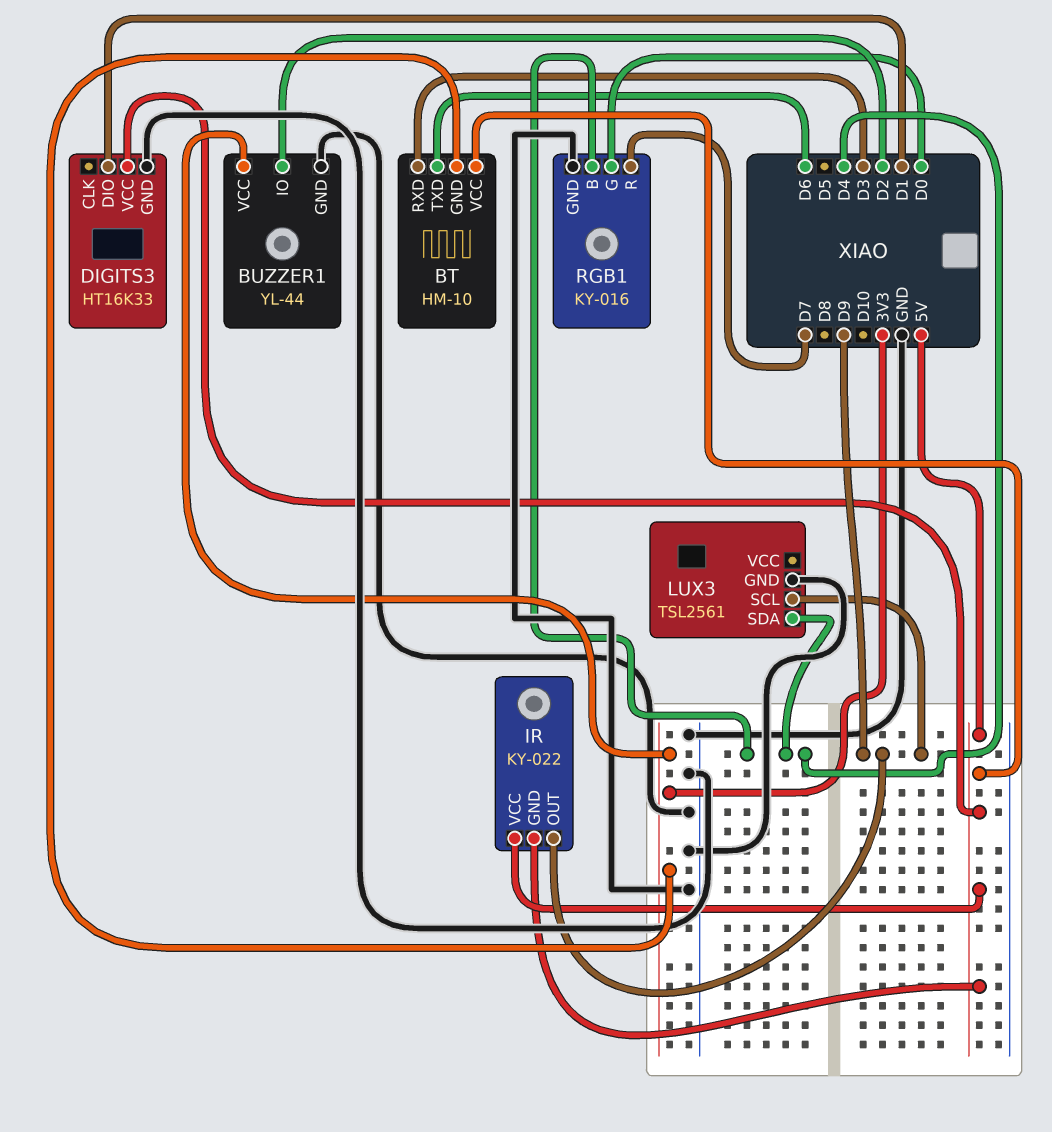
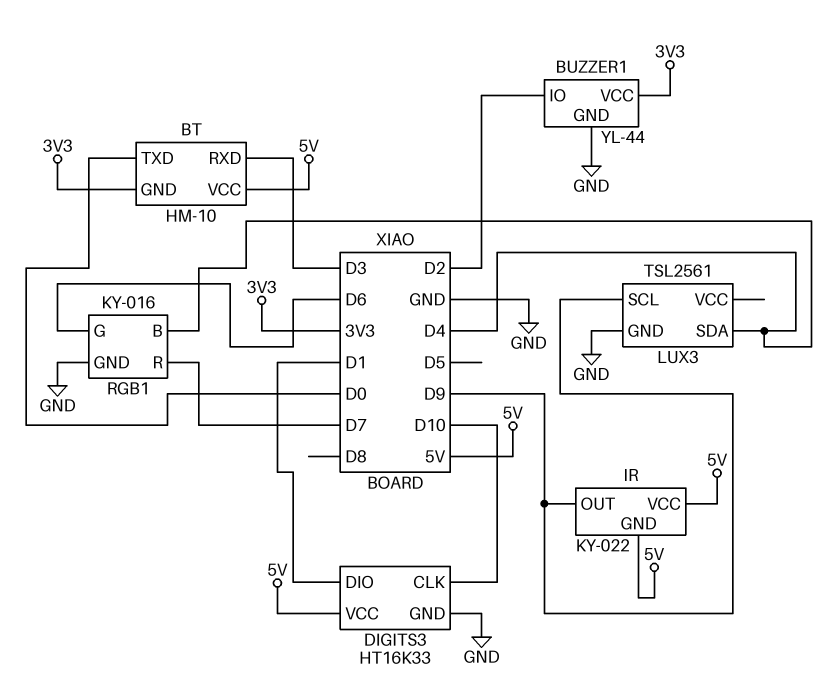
BT pin TXD: D6 -> D0
DIGITS3 pin CLK: none -> D10
RGB1 pin G: D0 -> D6

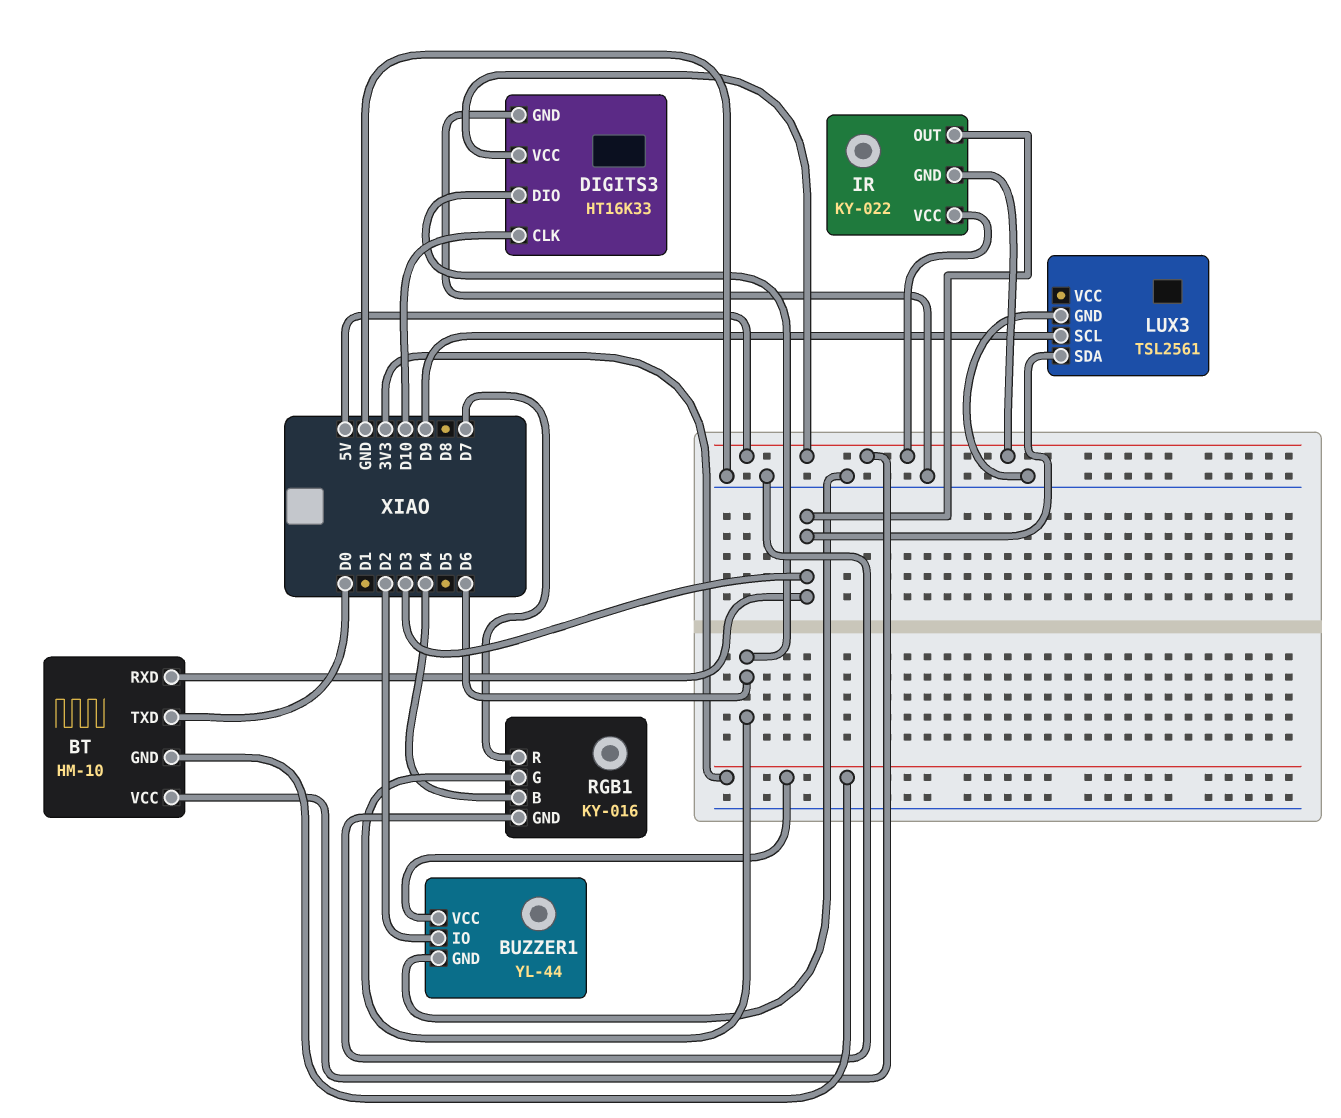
DIGITS3 pin DIO: D1 -> D6
IR pin OUT: D9 -> D3
LUX3 pin SDA: D4 -> D3

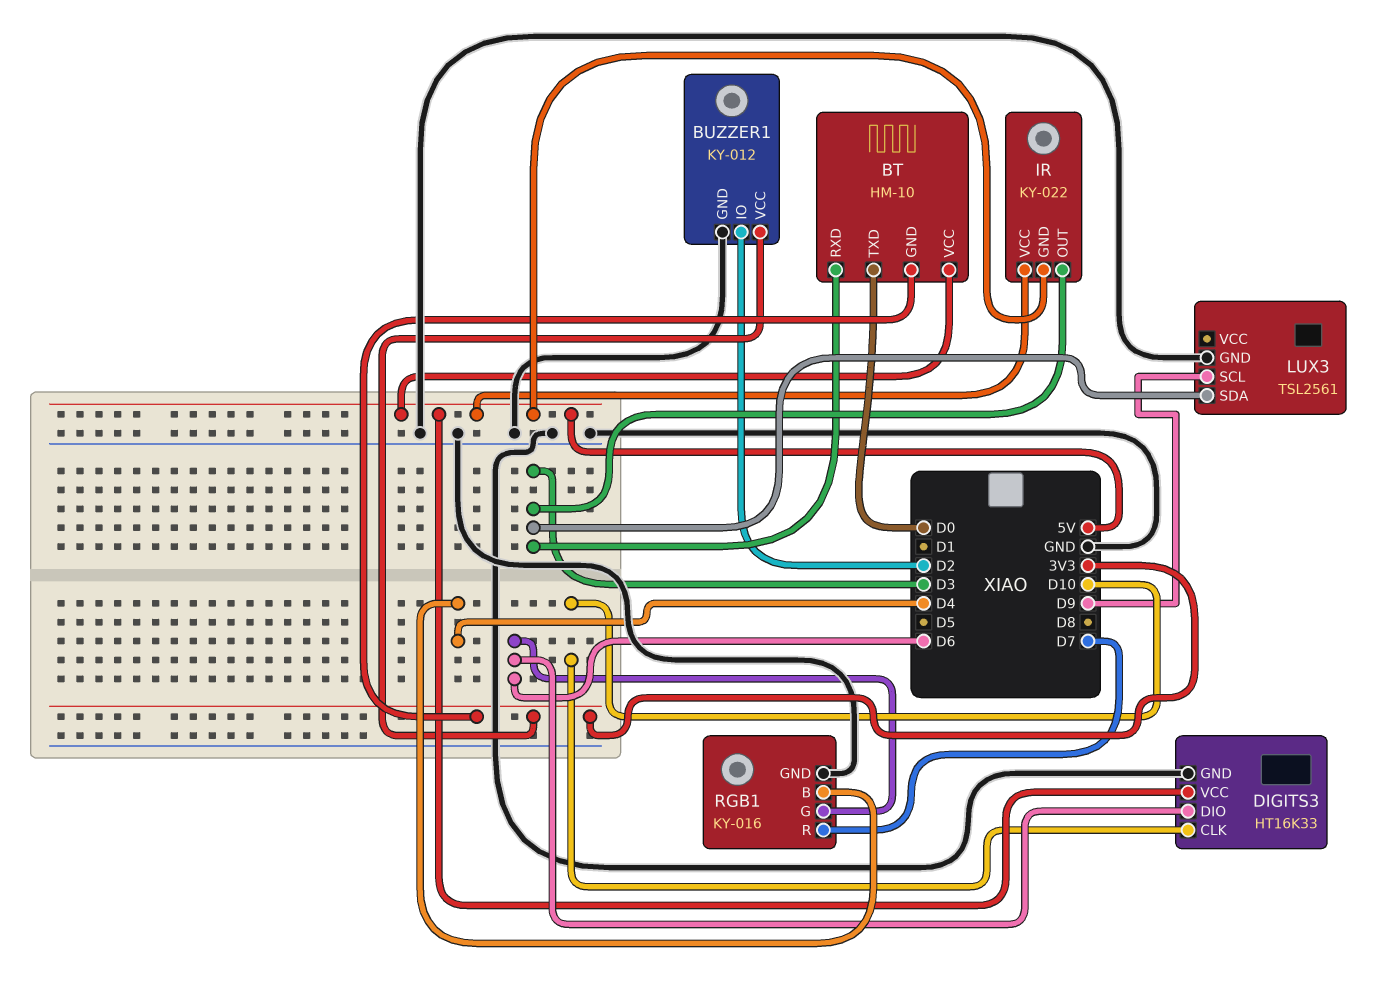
BUZZER1: YL-44 -> KY-012

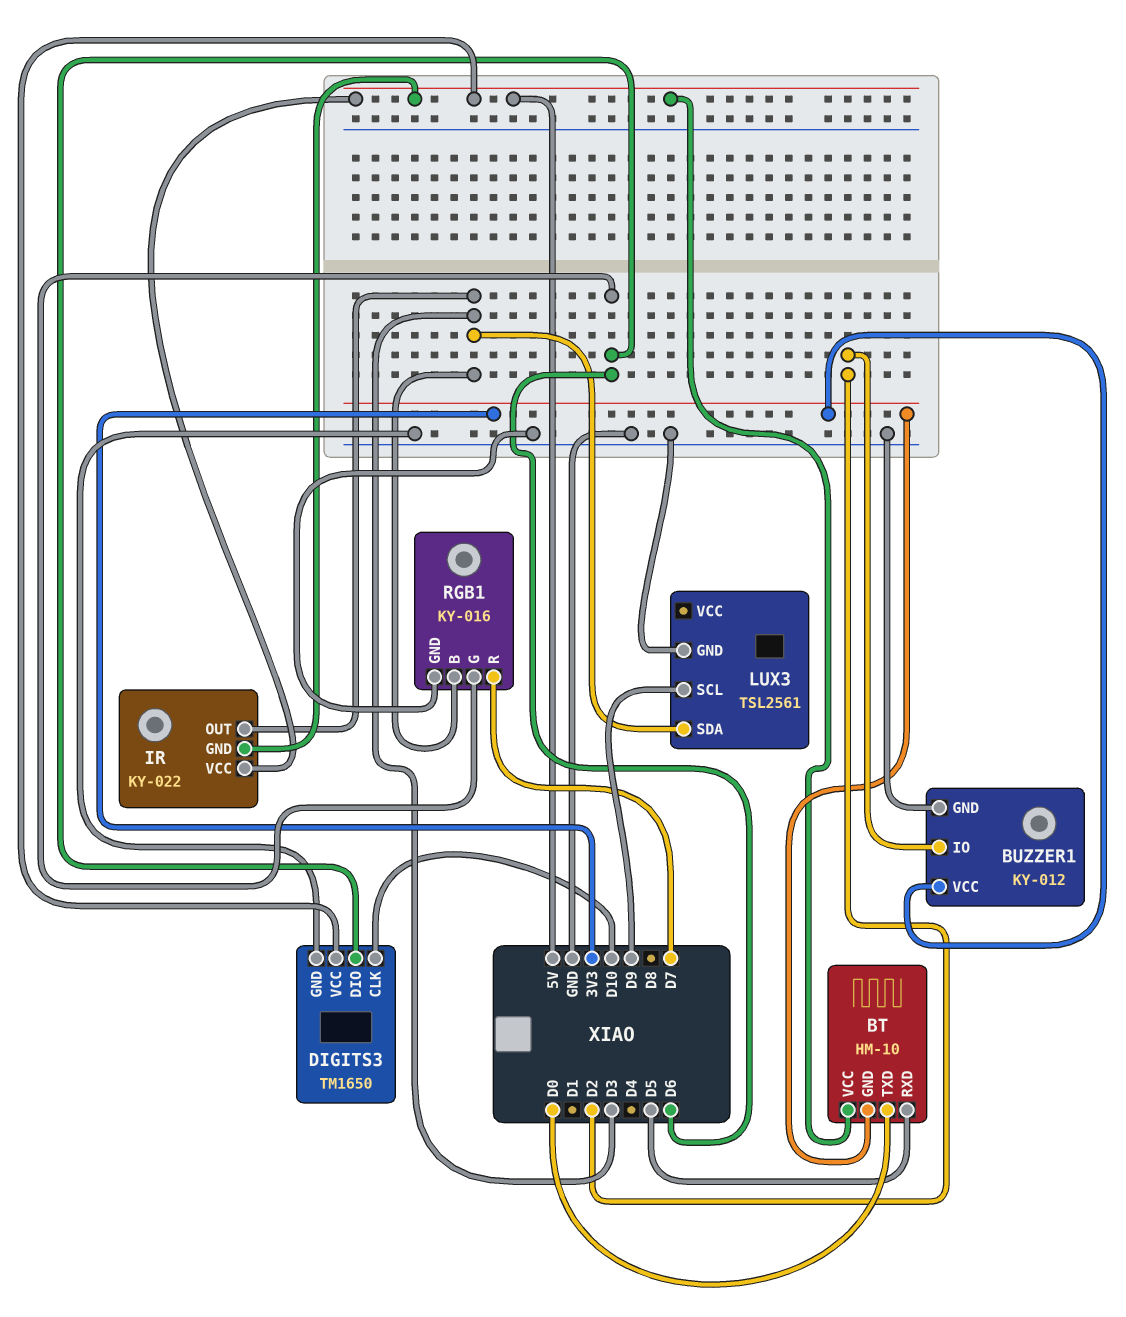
BT pin RXD: D3 -> D5
DIGITS3: HT16K33 -> TM1650
RGB1 pin B: D4 -> D3

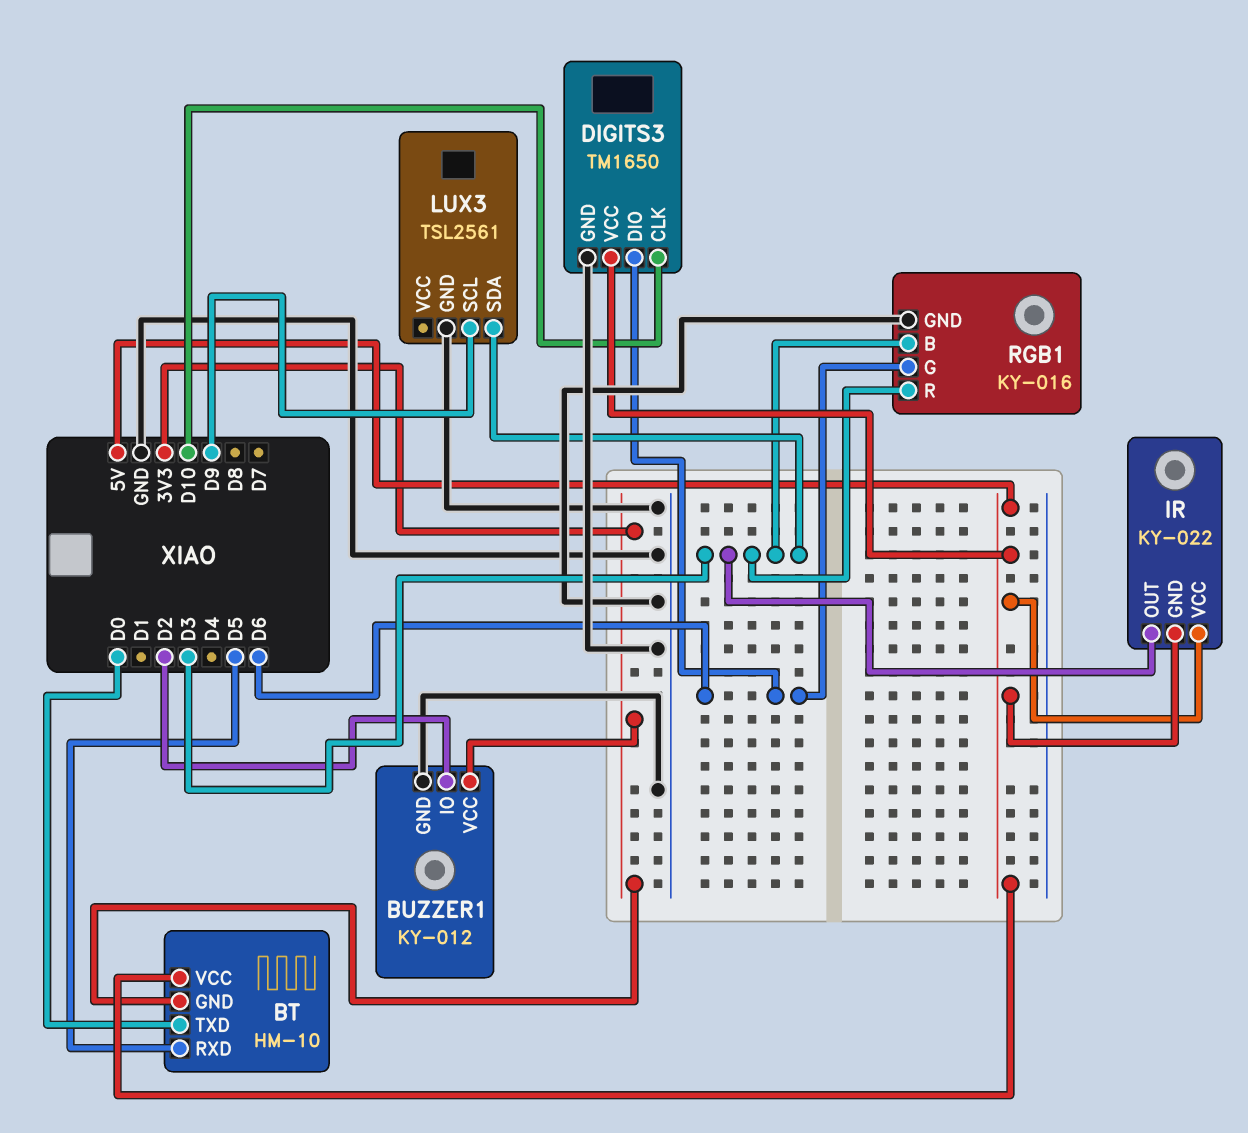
RGB1 pin R: D7 -> D3

